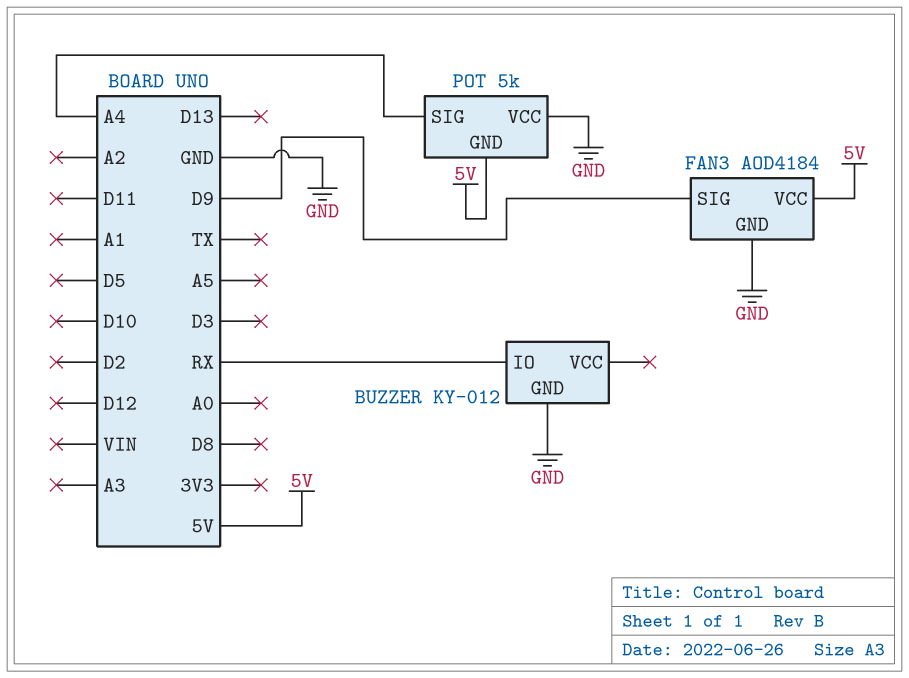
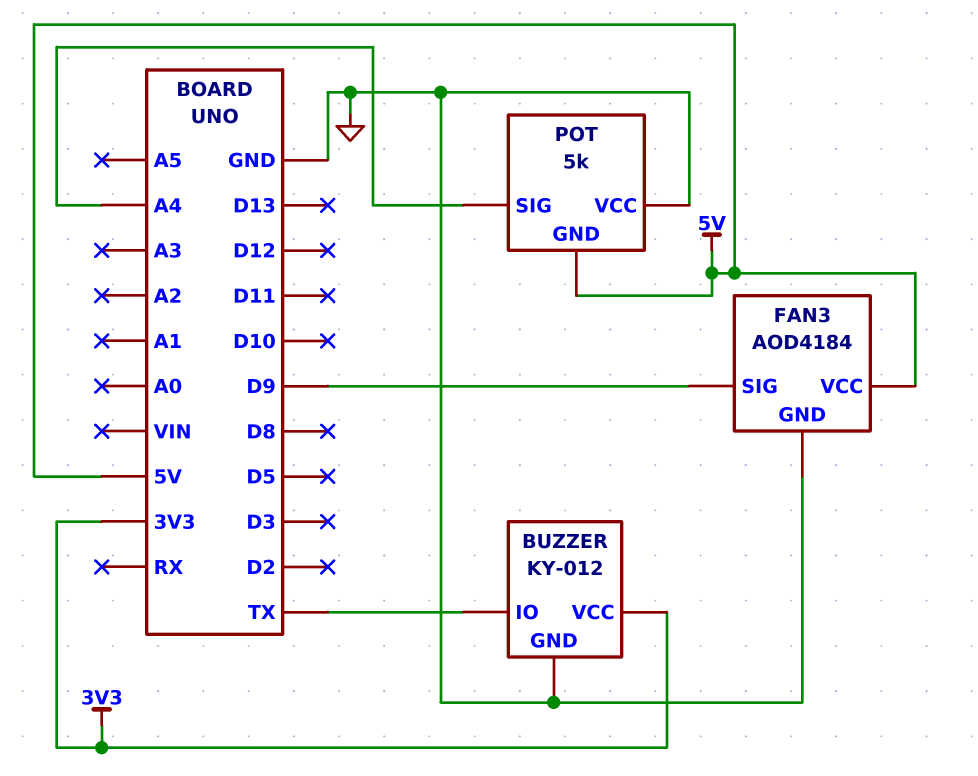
BUZZER pin IO: RX -> TX
BUZZER pin VCC: none -> 3V3

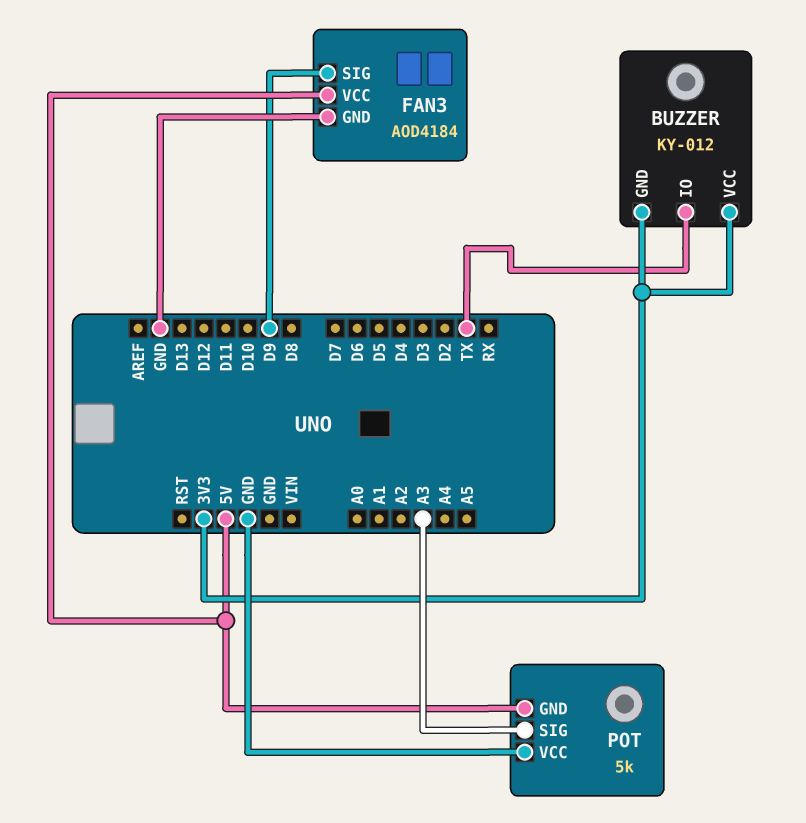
BUZZER pin GND: GND -> 3V3
POT pin SIG: A4 -> A3

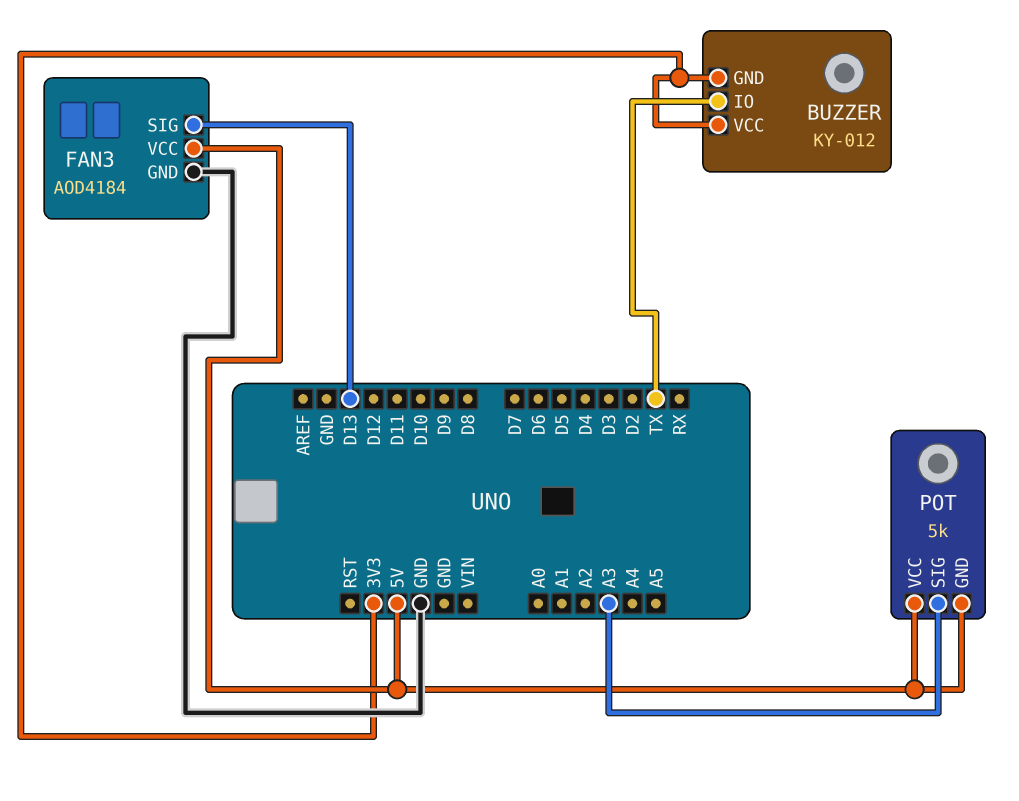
FAN3 pin SIG: D9 -> D13
POT pin VCC: GND -> 5V

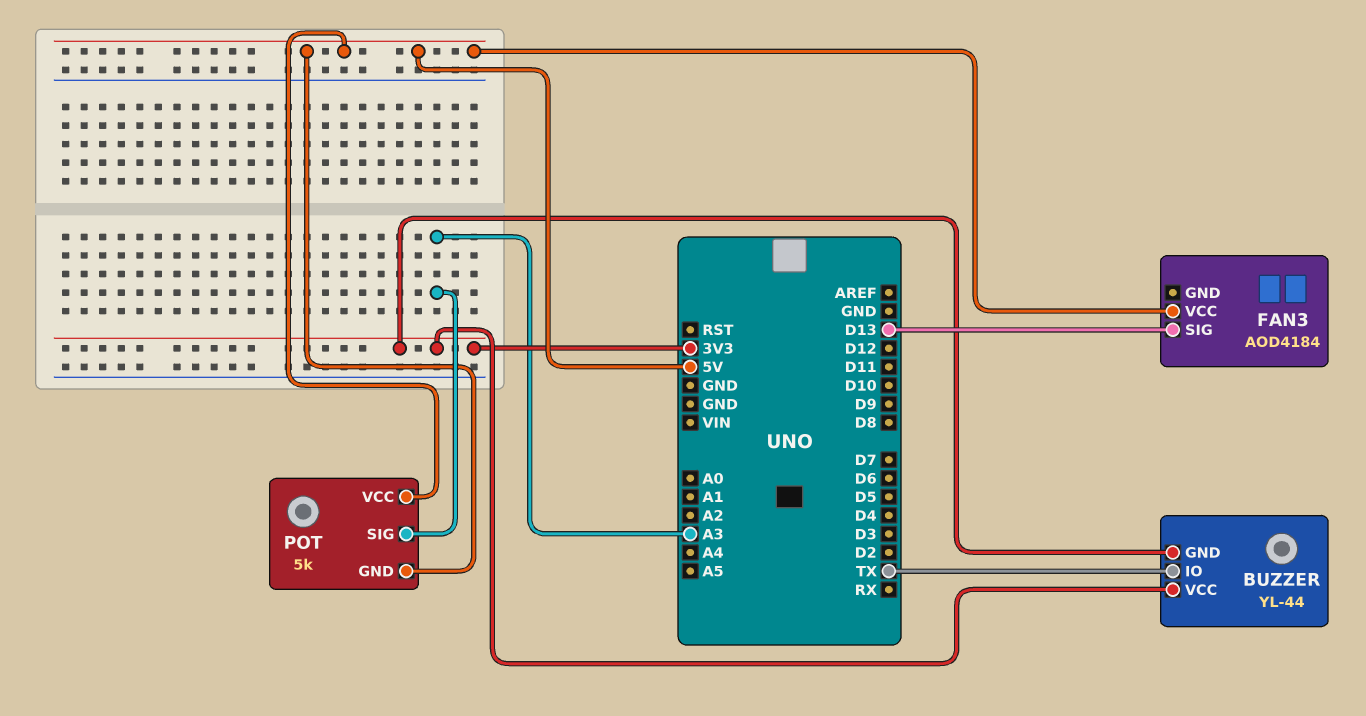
BUZZER: KY-012 -> YL-44
FAN3 pin GND: GND -> none

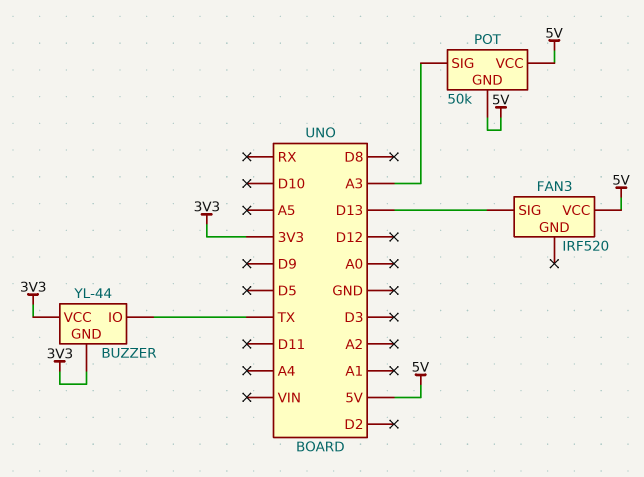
FAN3: AOD4184 -> IRF520
POT: 5k -> 50k

